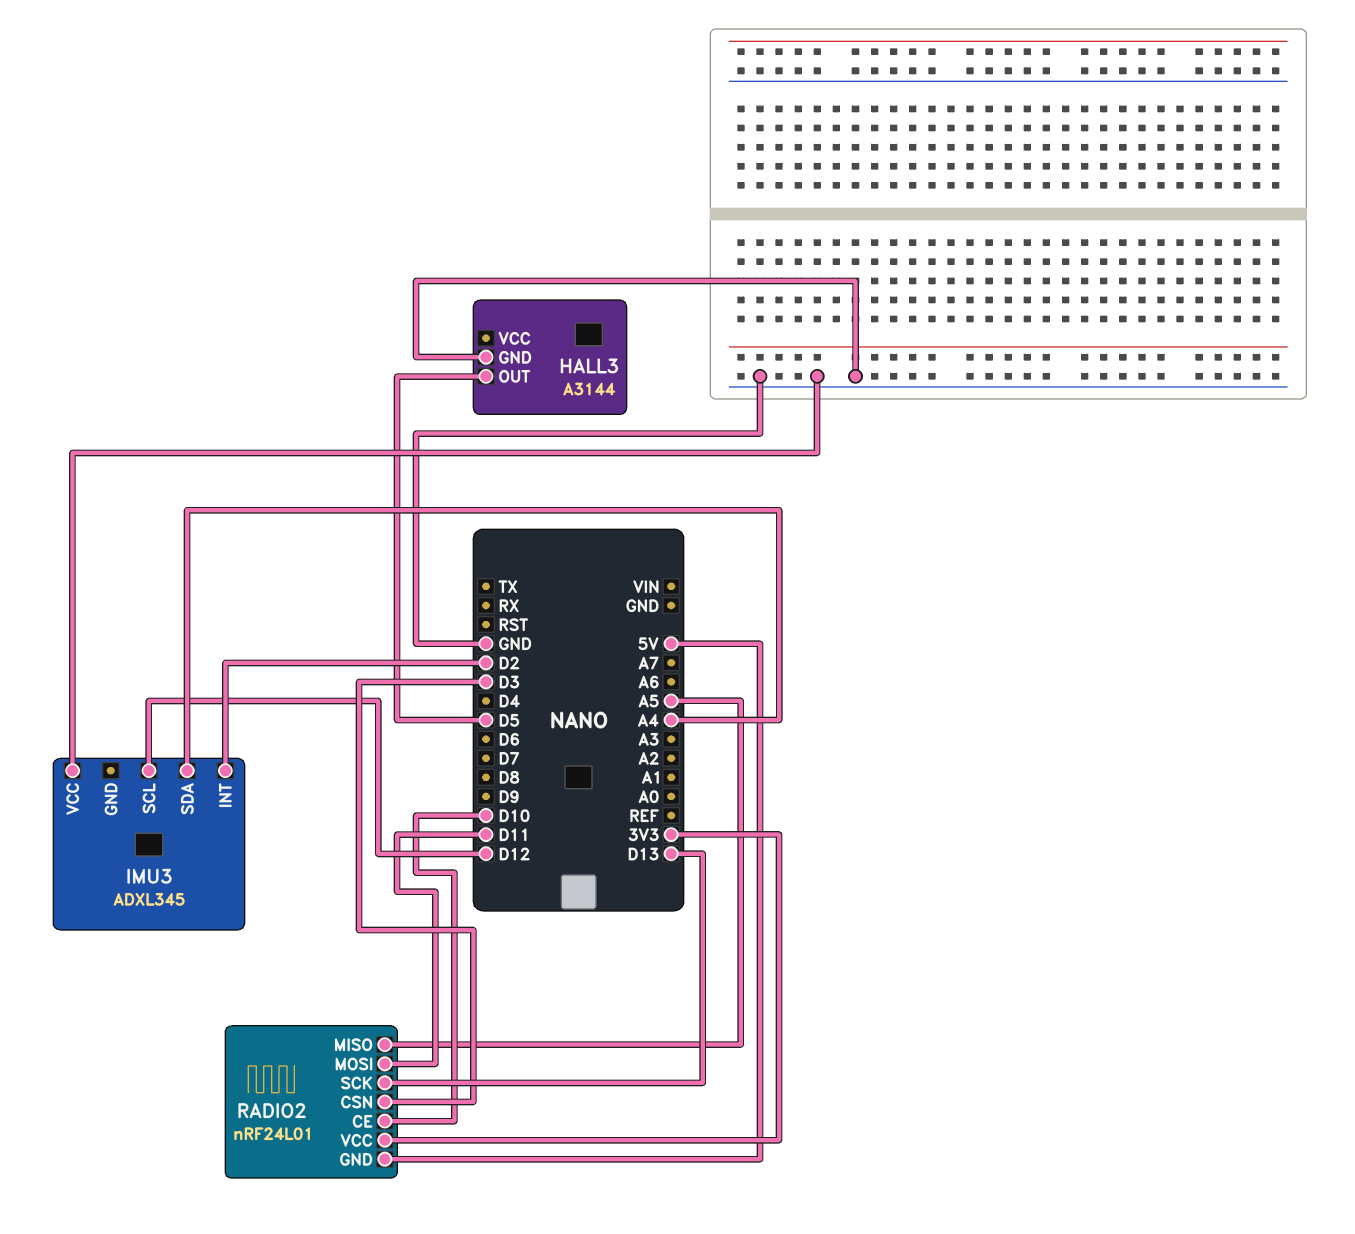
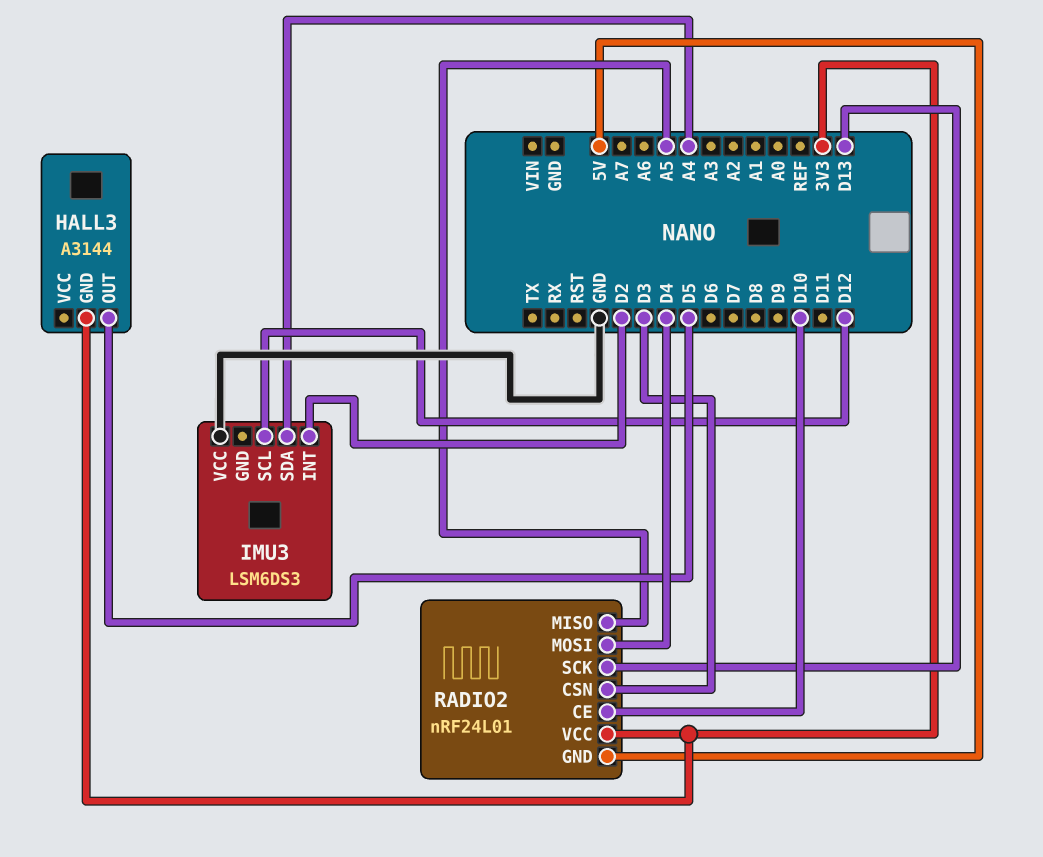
HALL3 pin GND: GND -> 3V3
IMU3: ADXL345 -> LSM6DS3
RADIO2 pin MOSI: D11 -> D4

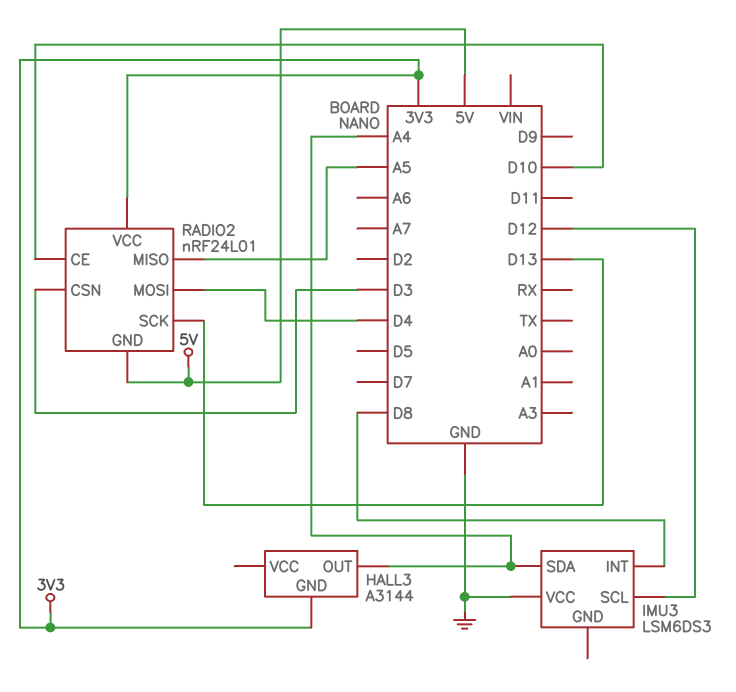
HALL3 pin OUT: D5 -> A4
IMU3 pin INT: D2 -> D8

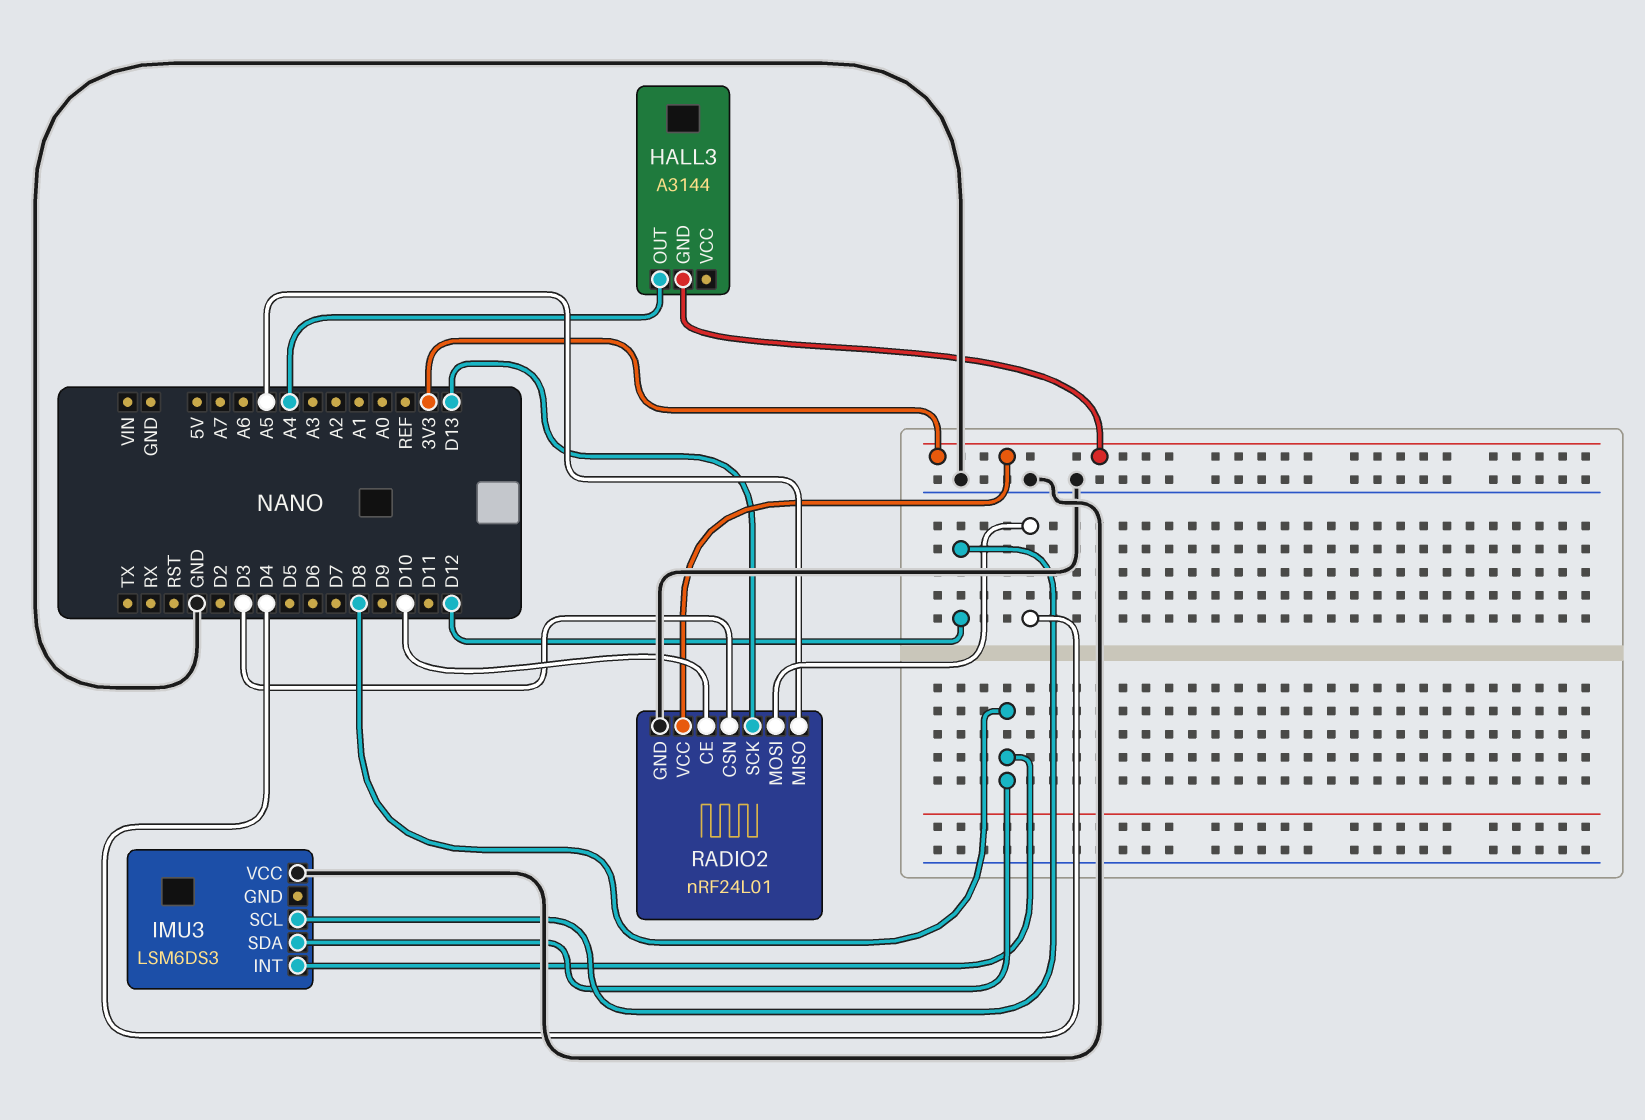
IMU3 pin SDA: A4 -> D8
RADIO2 pin GND: 5V -> GND

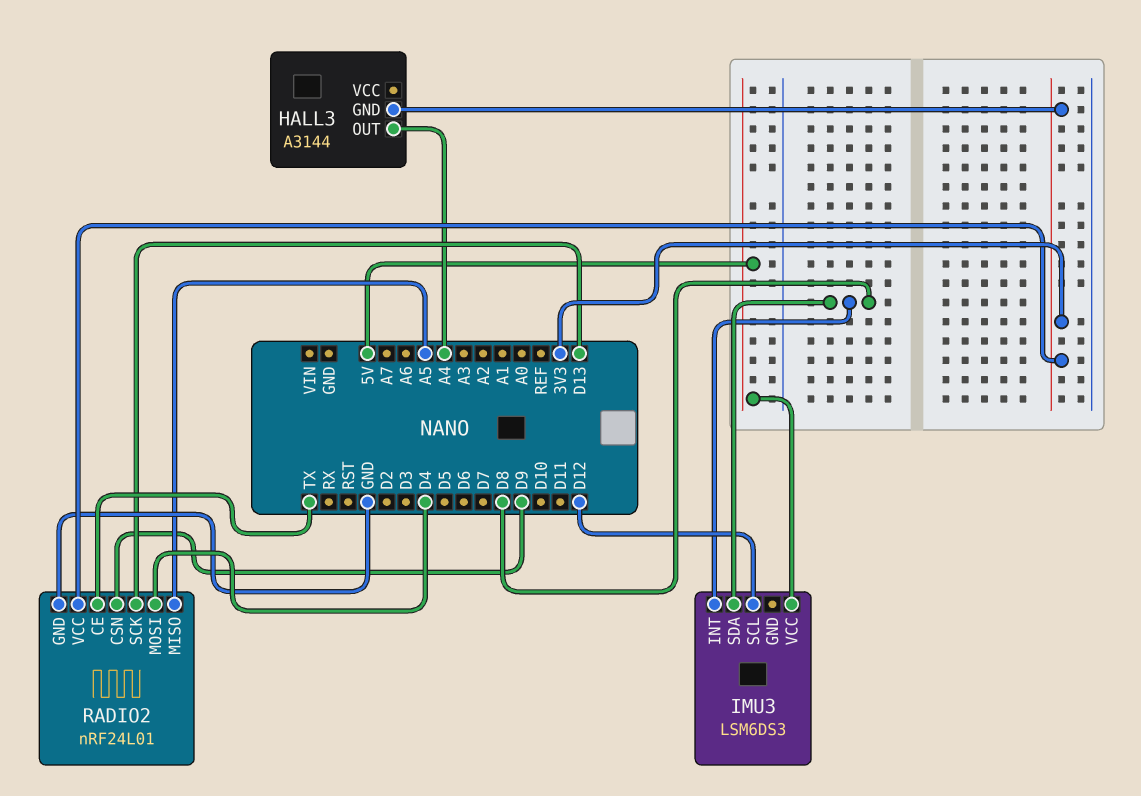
IMU3 pin VCC: GND -> 5V
RADIO2 pin CE: D10 -> TX
RADIO2 pin CSN: D3 -> D9

